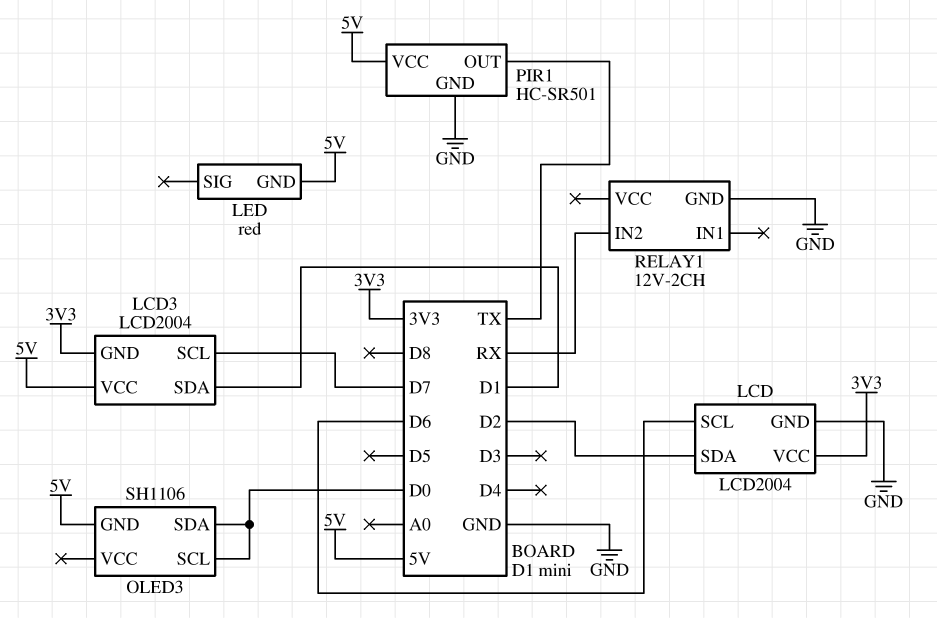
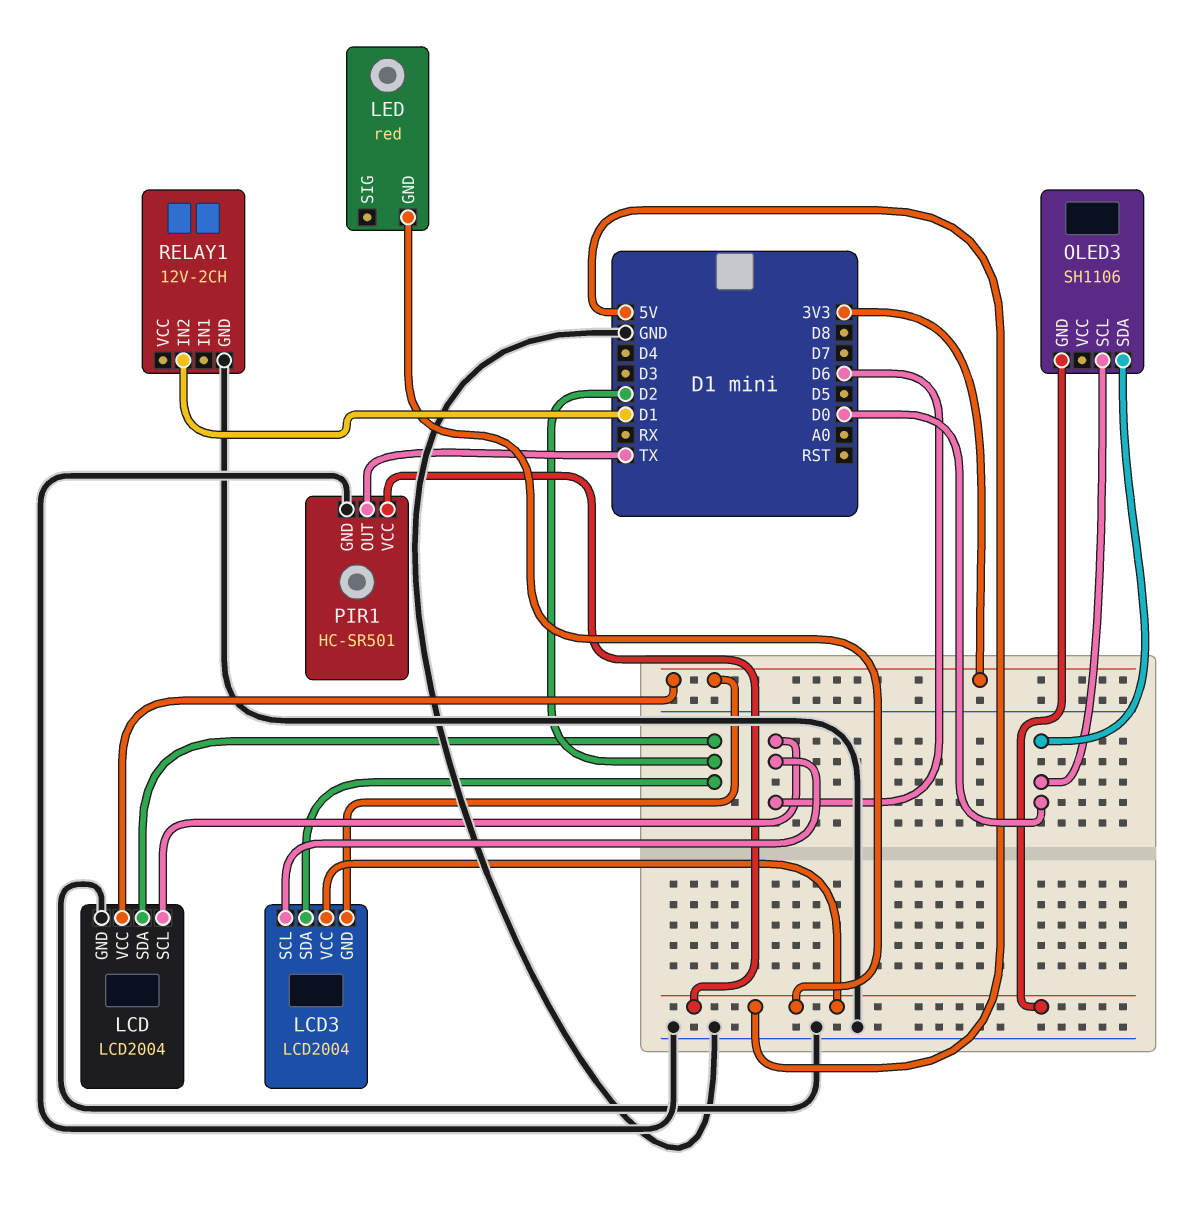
LCD3 pin SCL: D7 -> D6
LCD3 pin SDA: D1 -> D2
RELAY1 pin IN2: RX -> D1

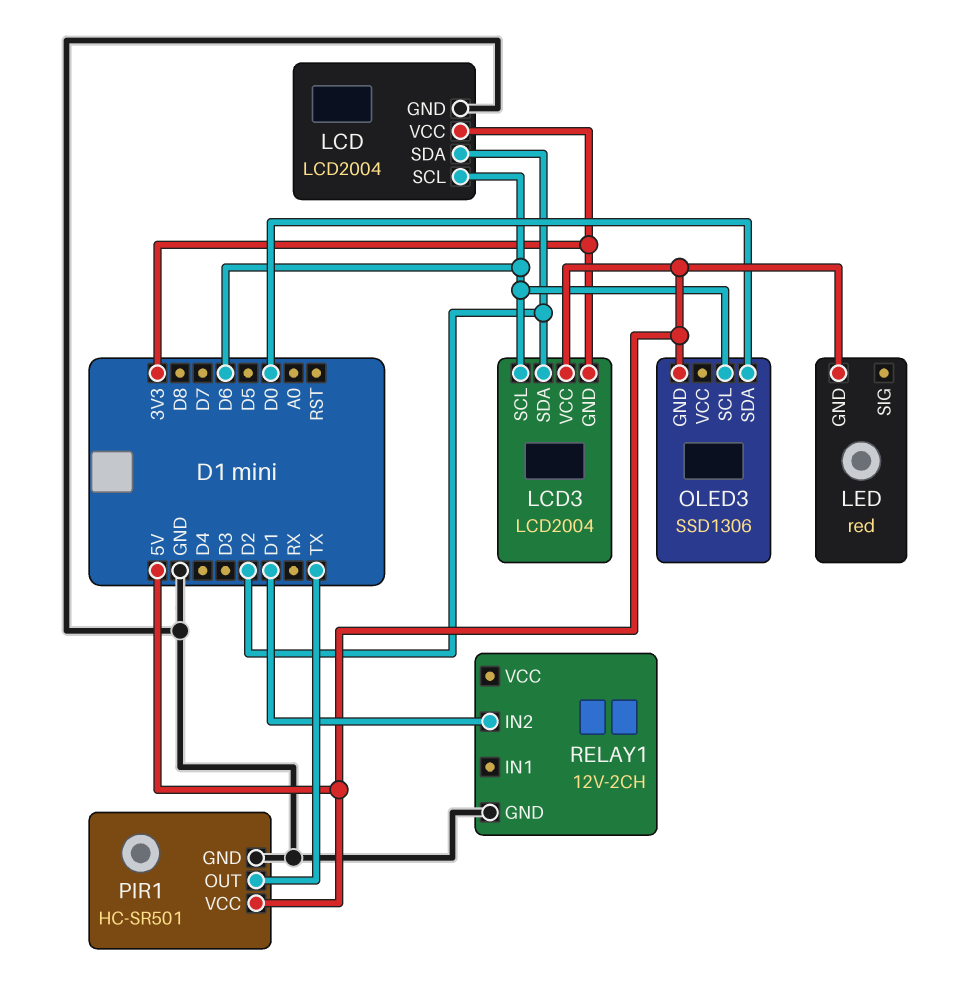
OLED3: SH1106 -> SSD1306
OLED3 pin SCL: D0 -> D6

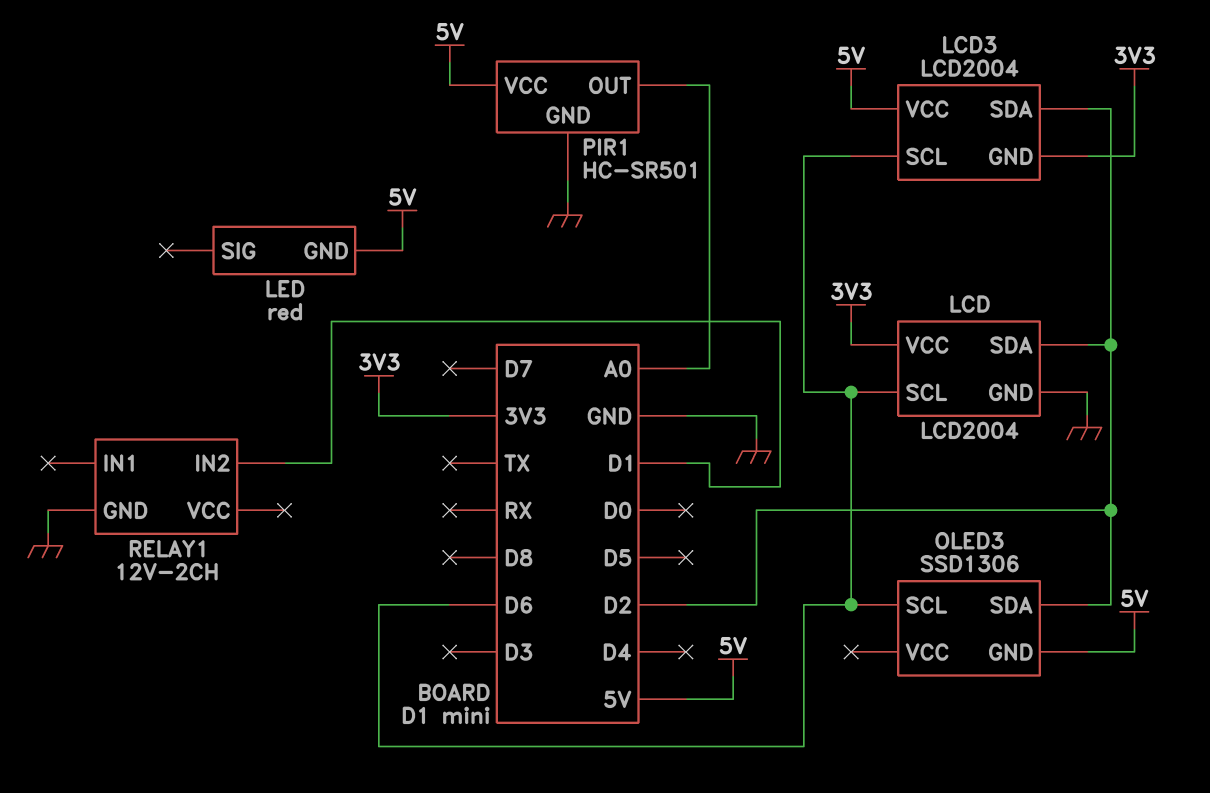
OLED3 pin SDA: D0 -> D2
PIR1 pin OUT: TX -> A0

